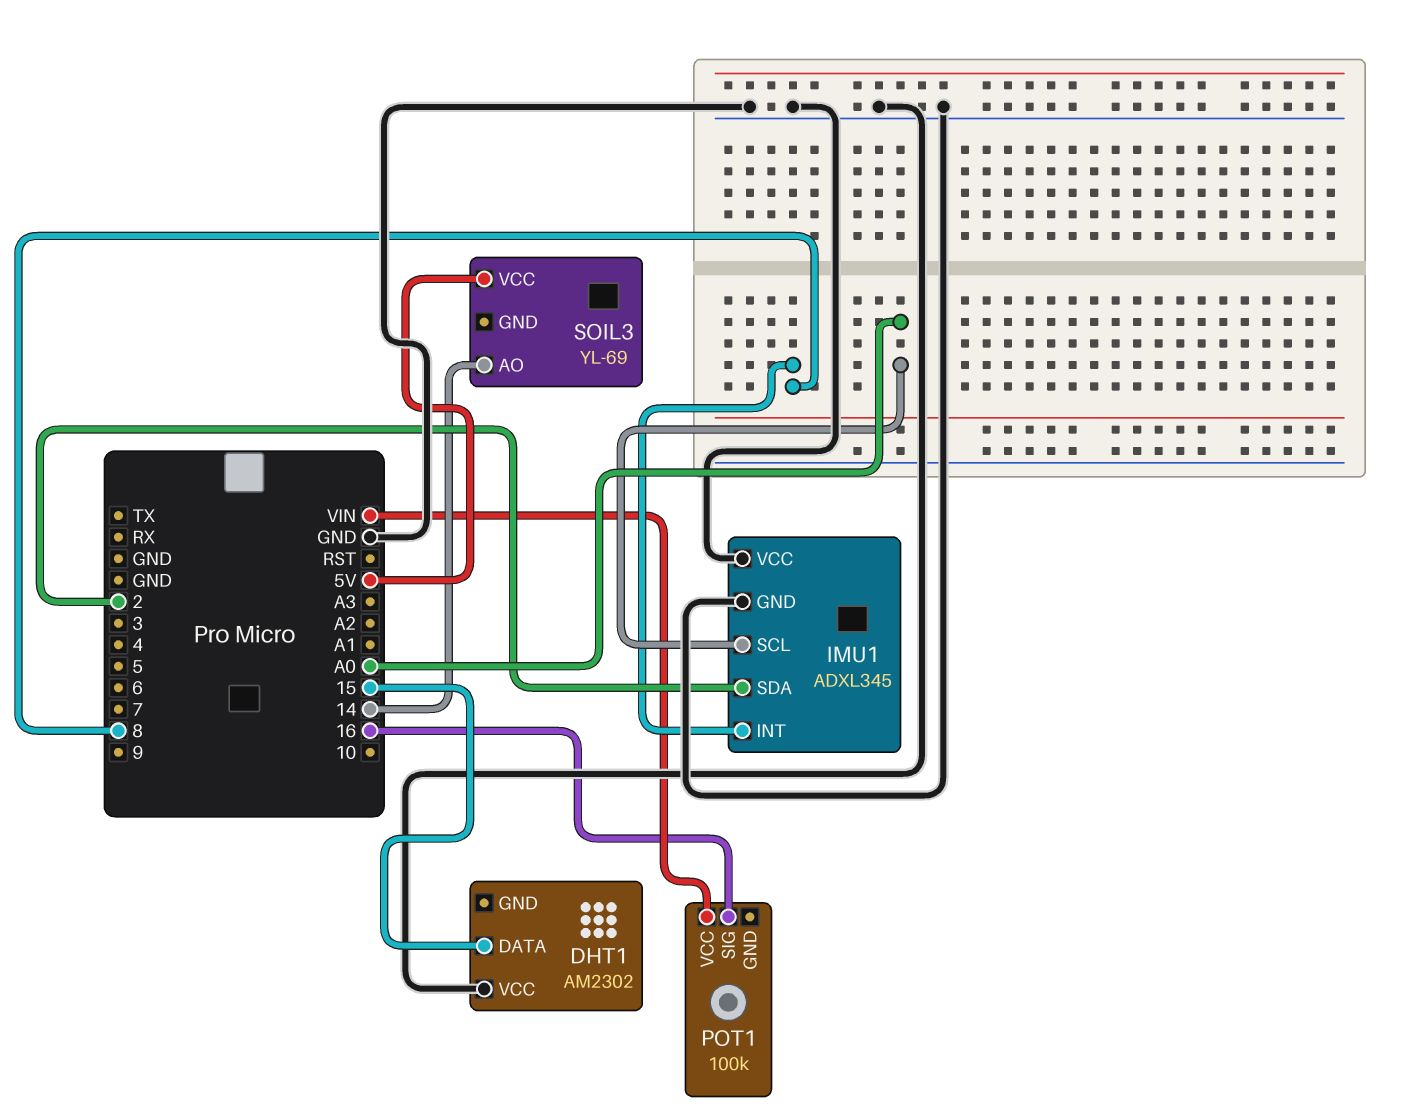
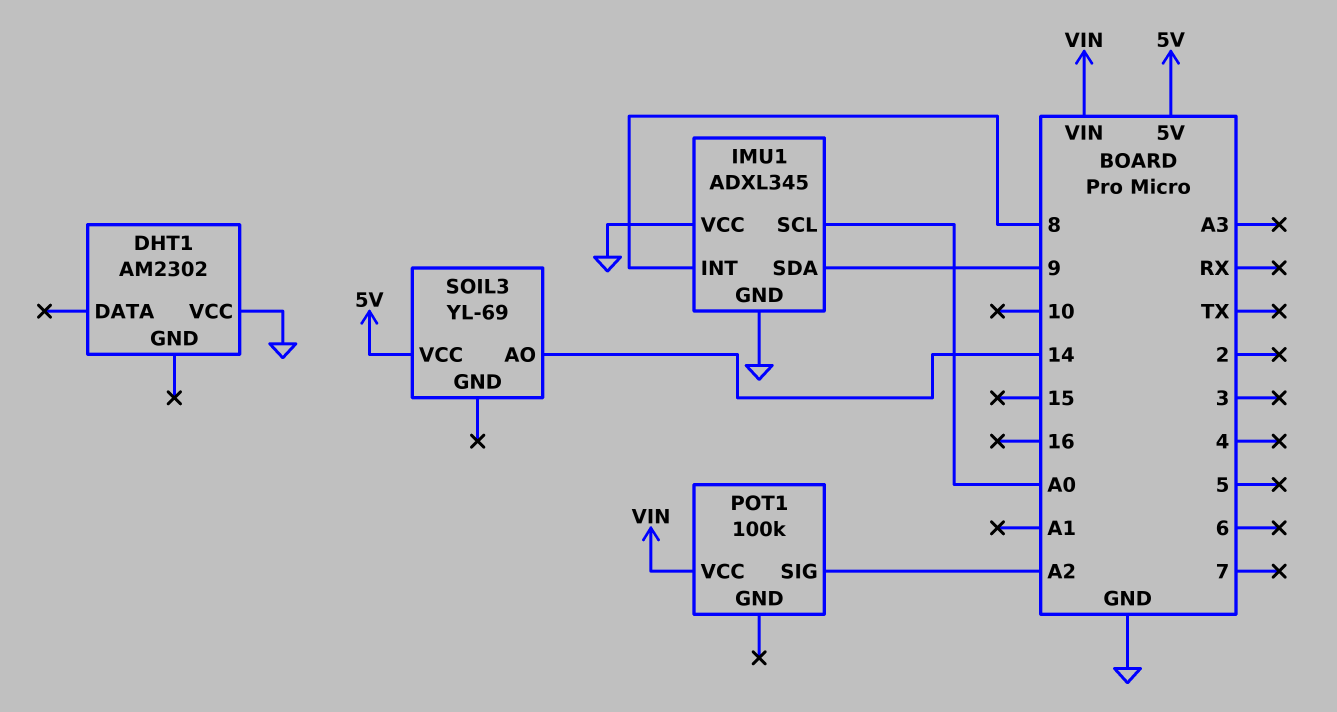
DHT1 pin DATA: 15 -> none
IMU1 pin SDA: 2 -> 9
POT1 pin SIG: 16 -> A2

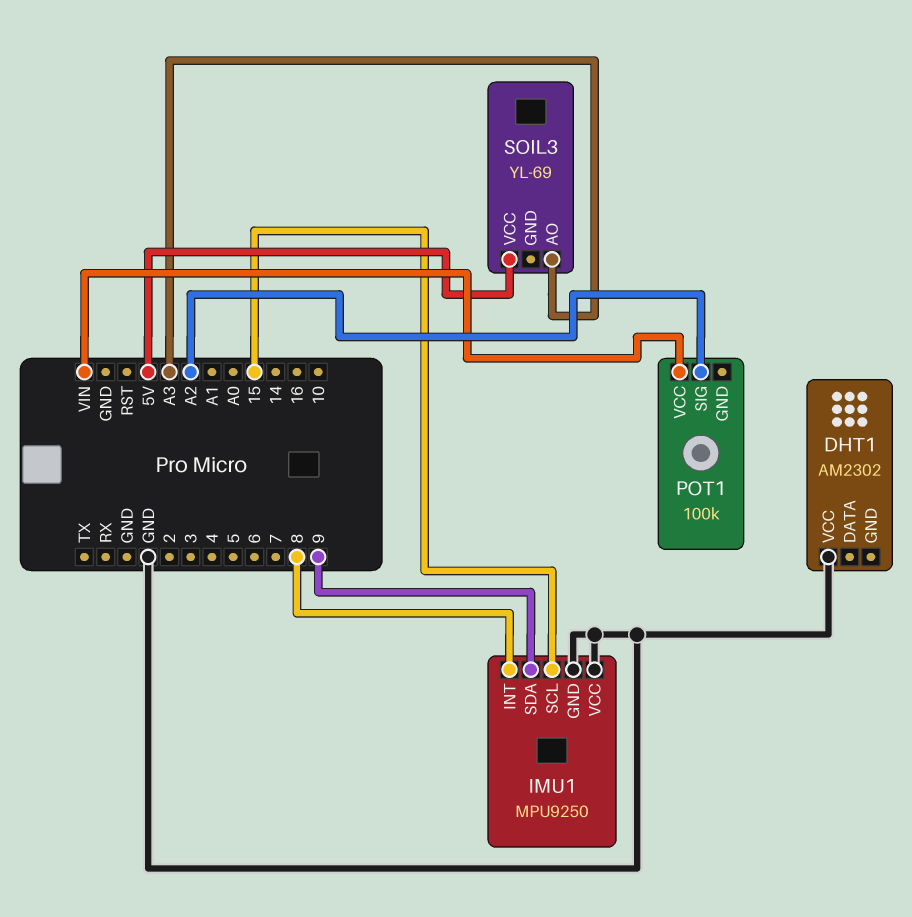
IMU1: ADXL345 -> MPU9250
IMU1 pin SCL: A0 -> 15
SOIL3 pin AO: 14 -> A3

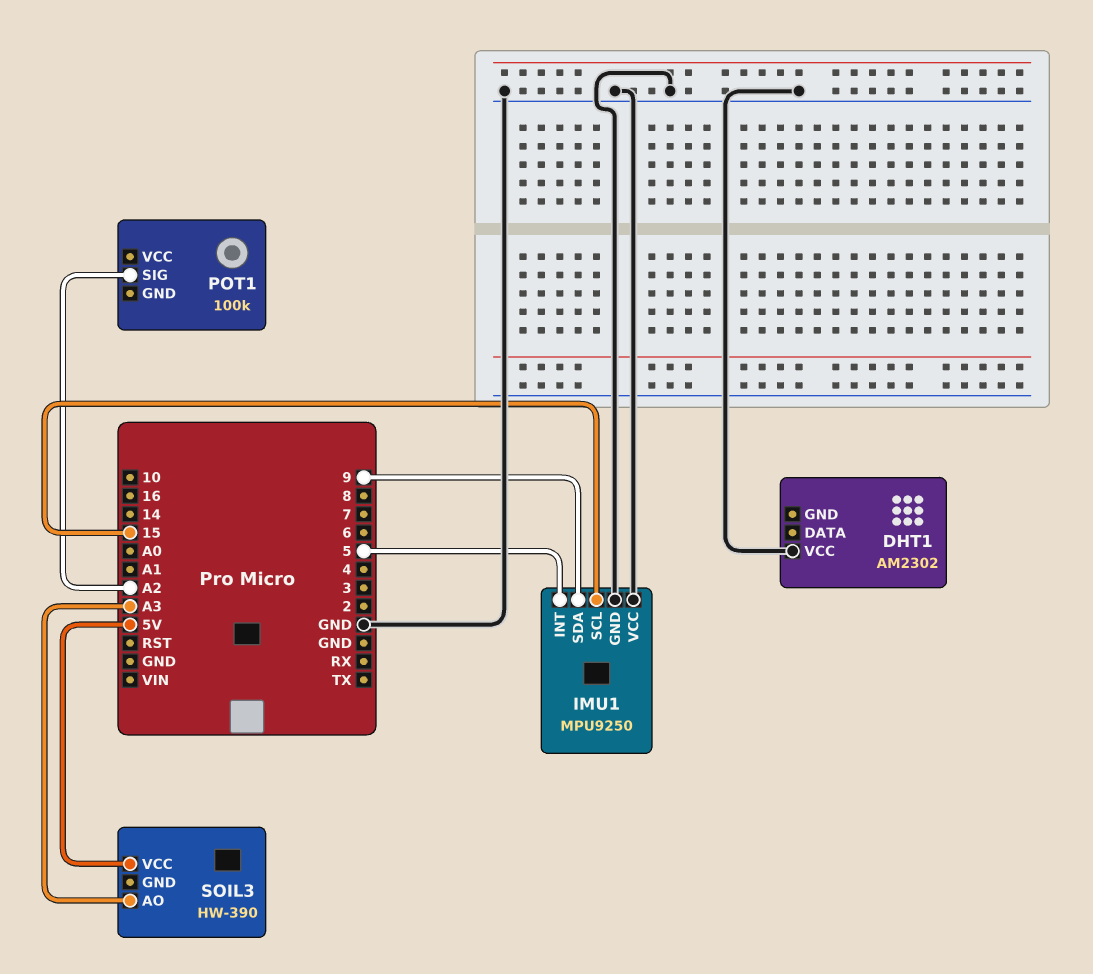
IMU1 pin INT: 8 -> 5
POT1 pin VCC: VIN -> none
SOIL3: YL-69 -> HW-390

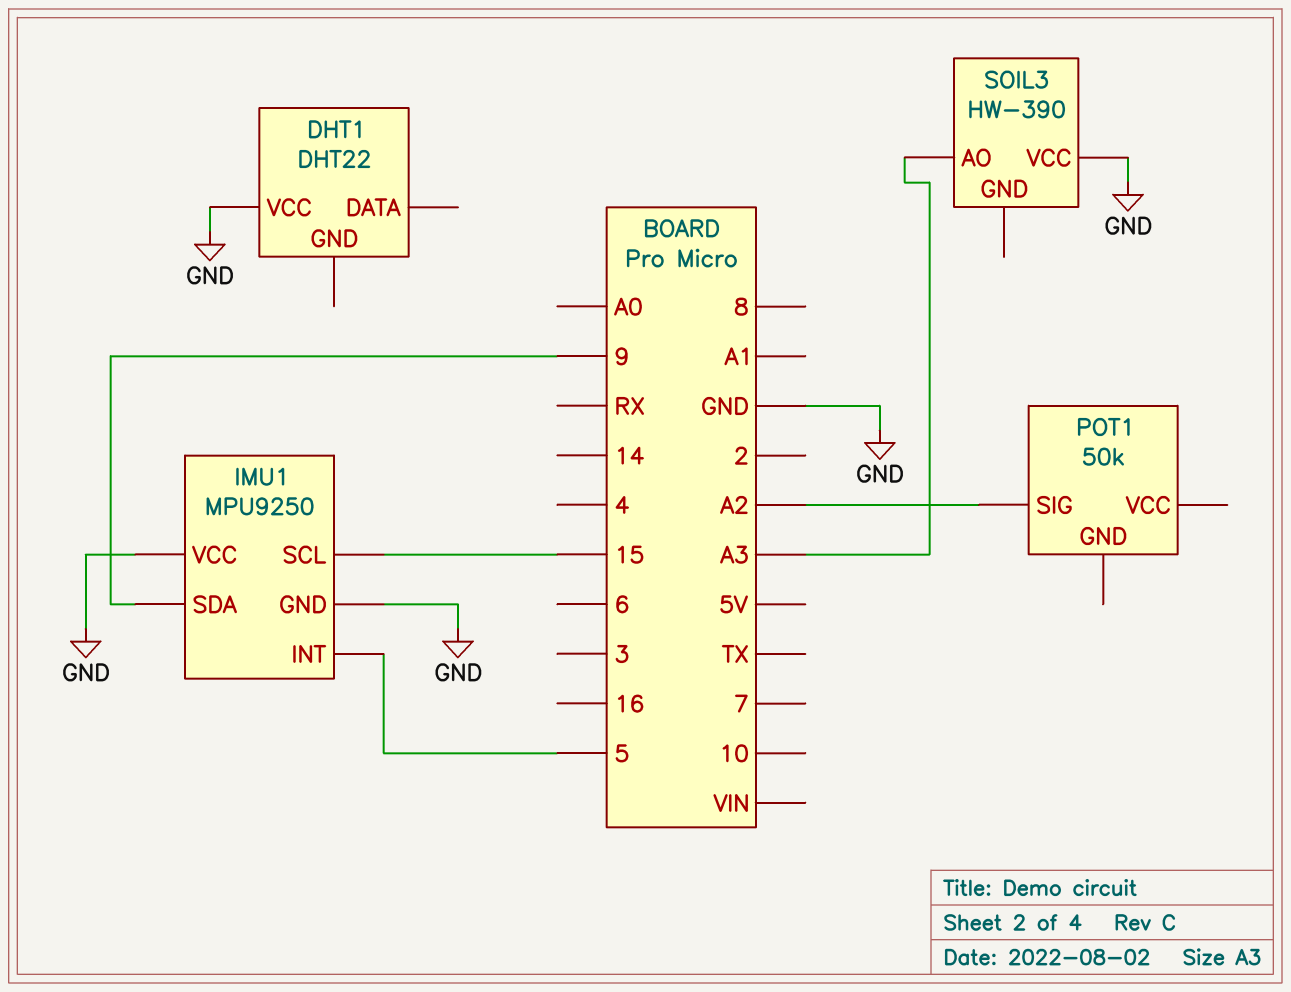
DHT1: AM2302 -> DHT22
POT1: 100k -> 50k
SOIL3 pin VCC: 5V -> GND

